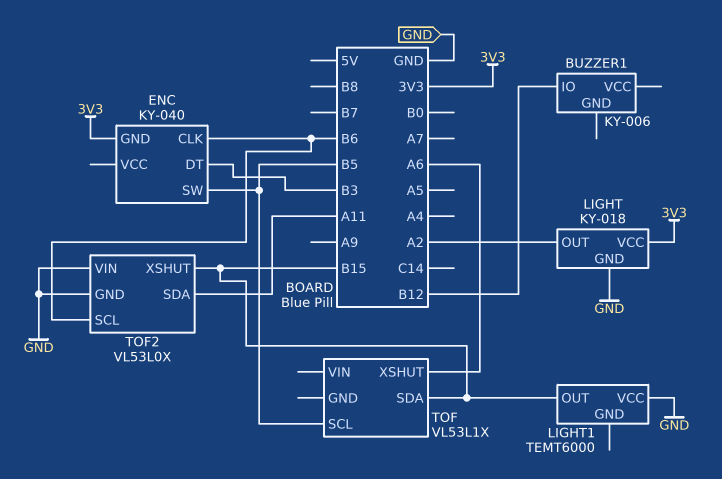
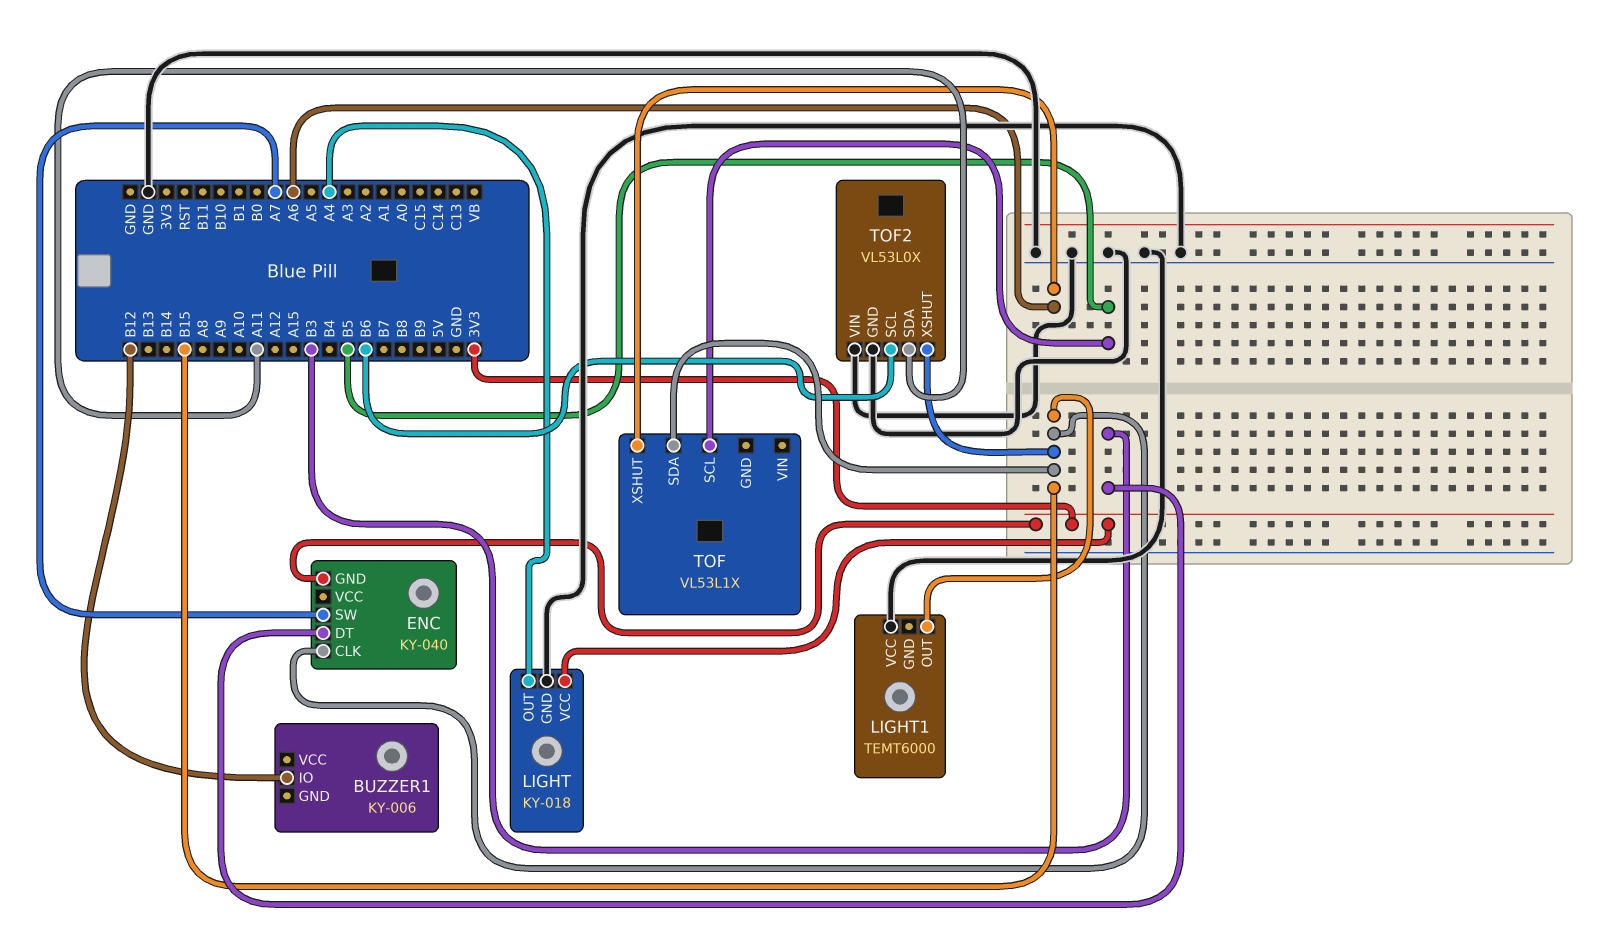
ENC pin CLK: B6 -> B15
ENC pin SW: B5 -> A7
LIGHT pin OUT: A2 -> A4

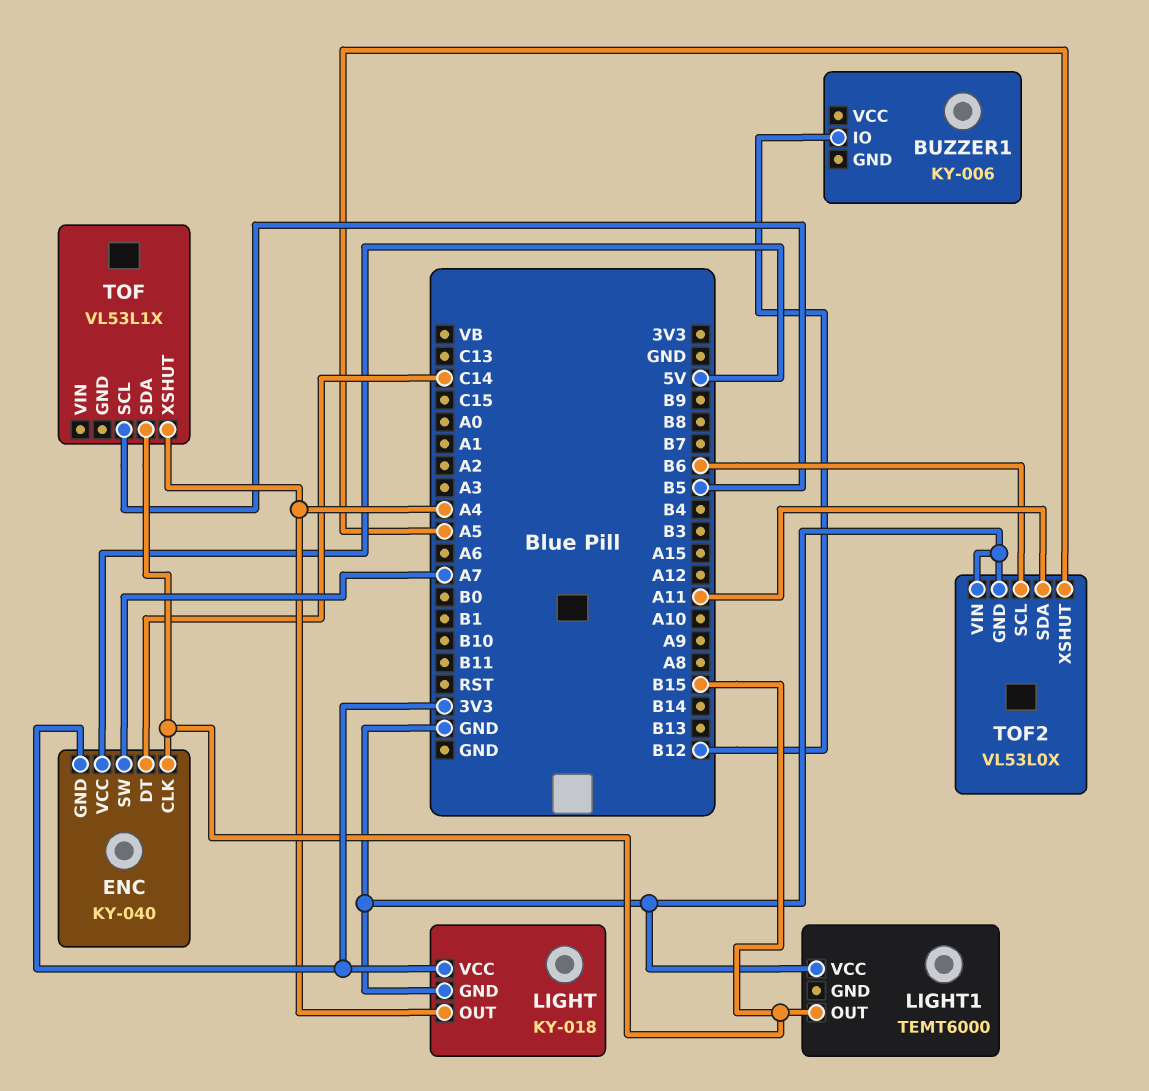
ENC pin DT: B3 -> C14
ENC pin VCC: none -> 5V
TOF pin XSHUT: A6 -> A4
TOF2 pin XSHUT: B15 -> A5

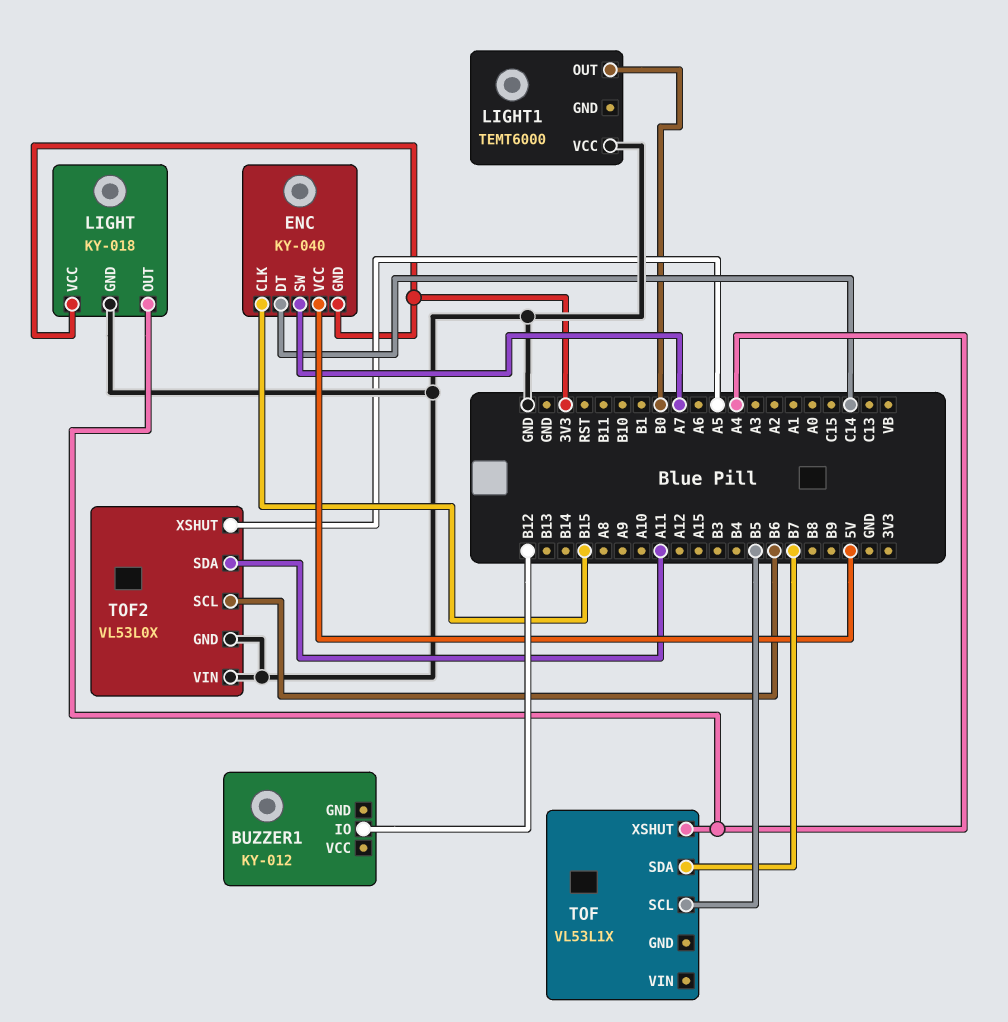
BUZZER1: KY-006 -> KY-012
LIGHT1 pin OUT: B15 -> B0
TOF pin SDA: B15 -> B7

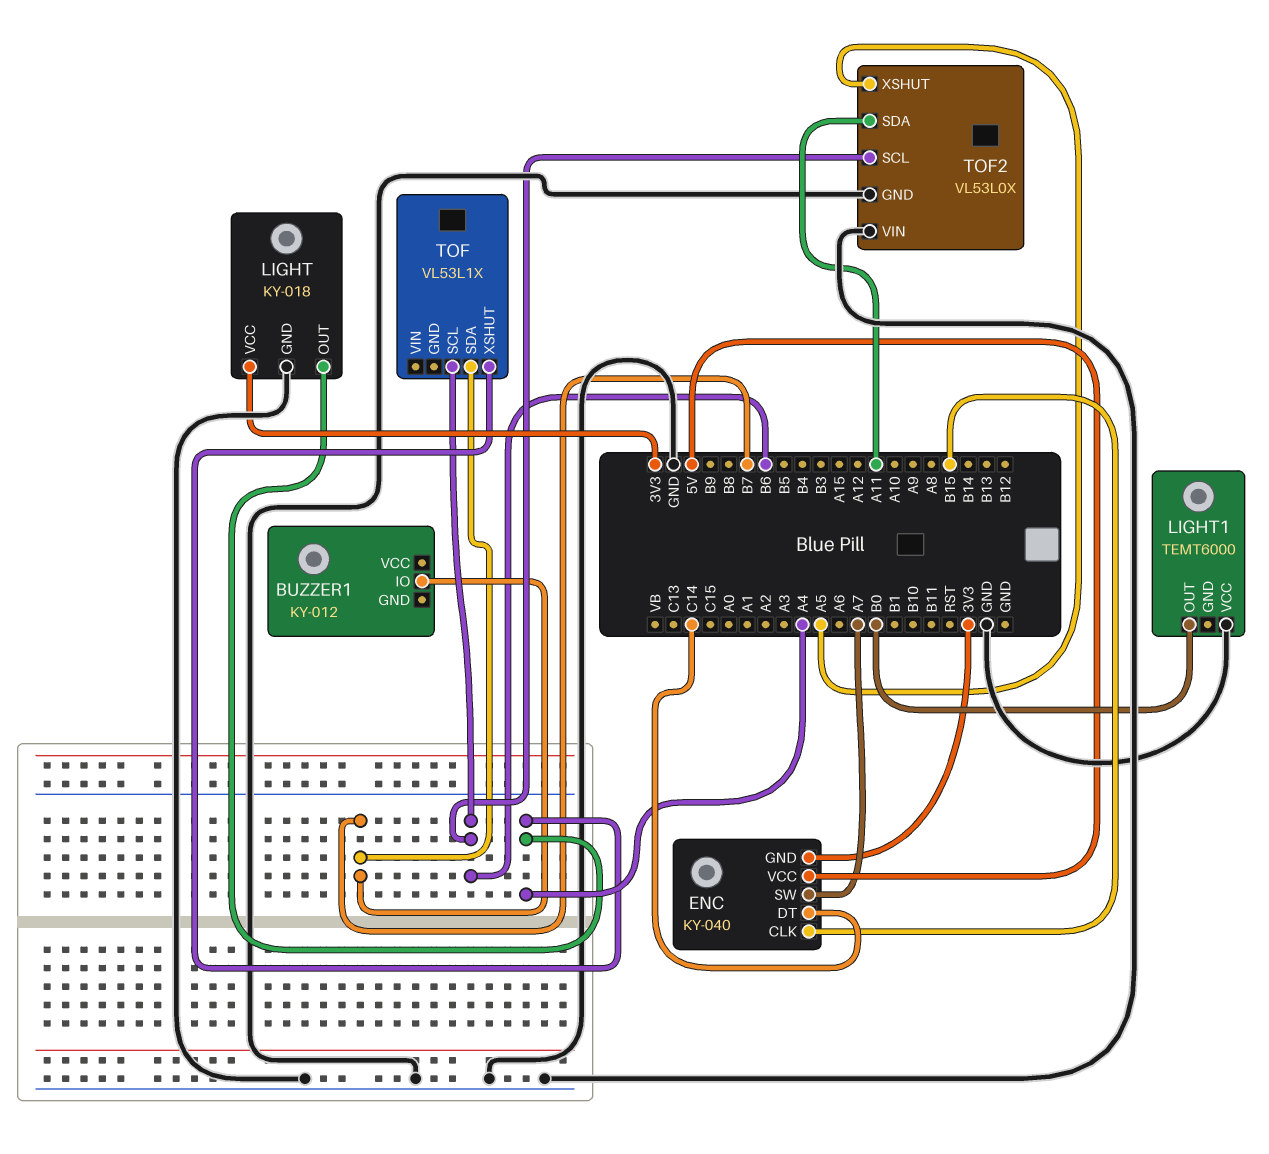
BUZZER1 pin IO: B12 -> B7
TOF pin SCL: B5 -> B6

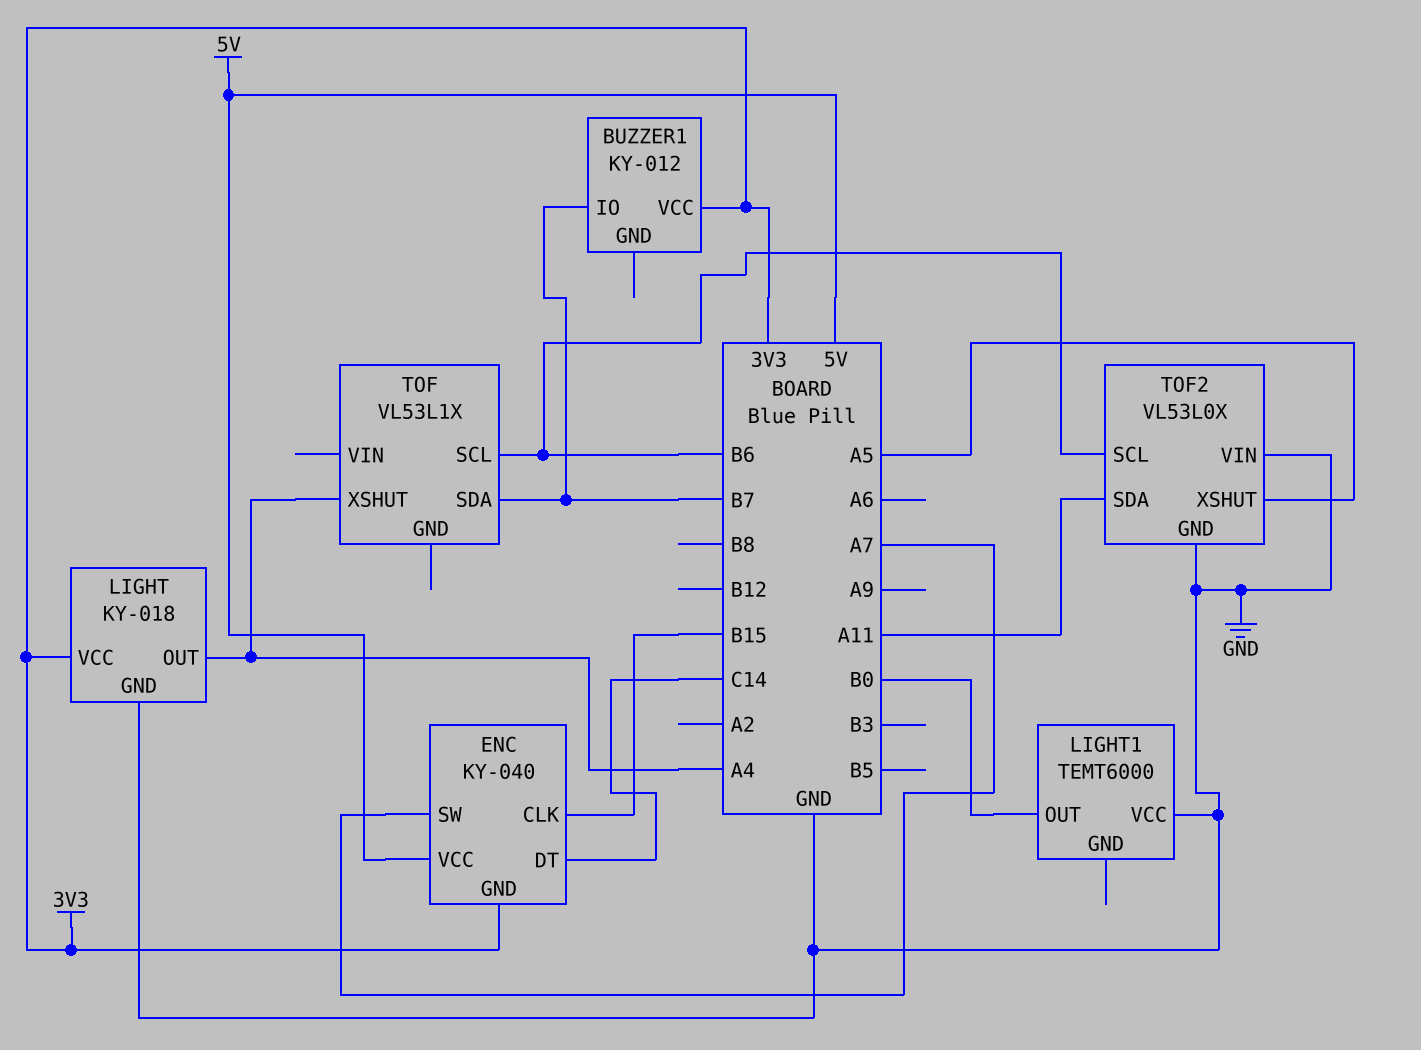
BUZZER1 pin VCC: none -> 3V3

